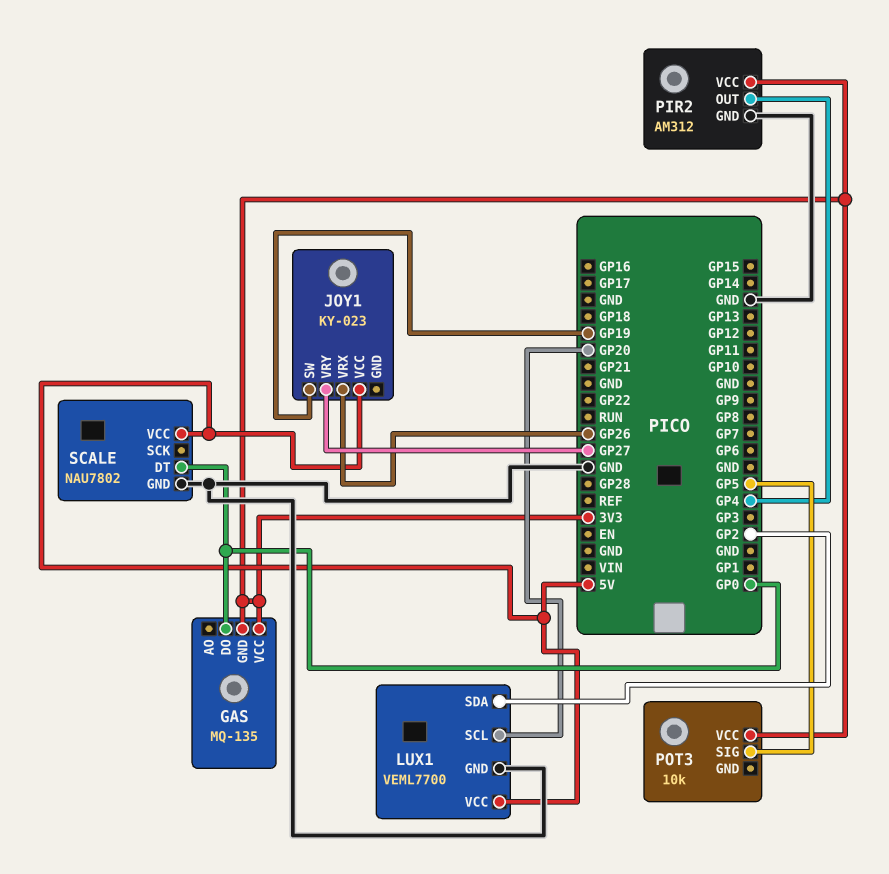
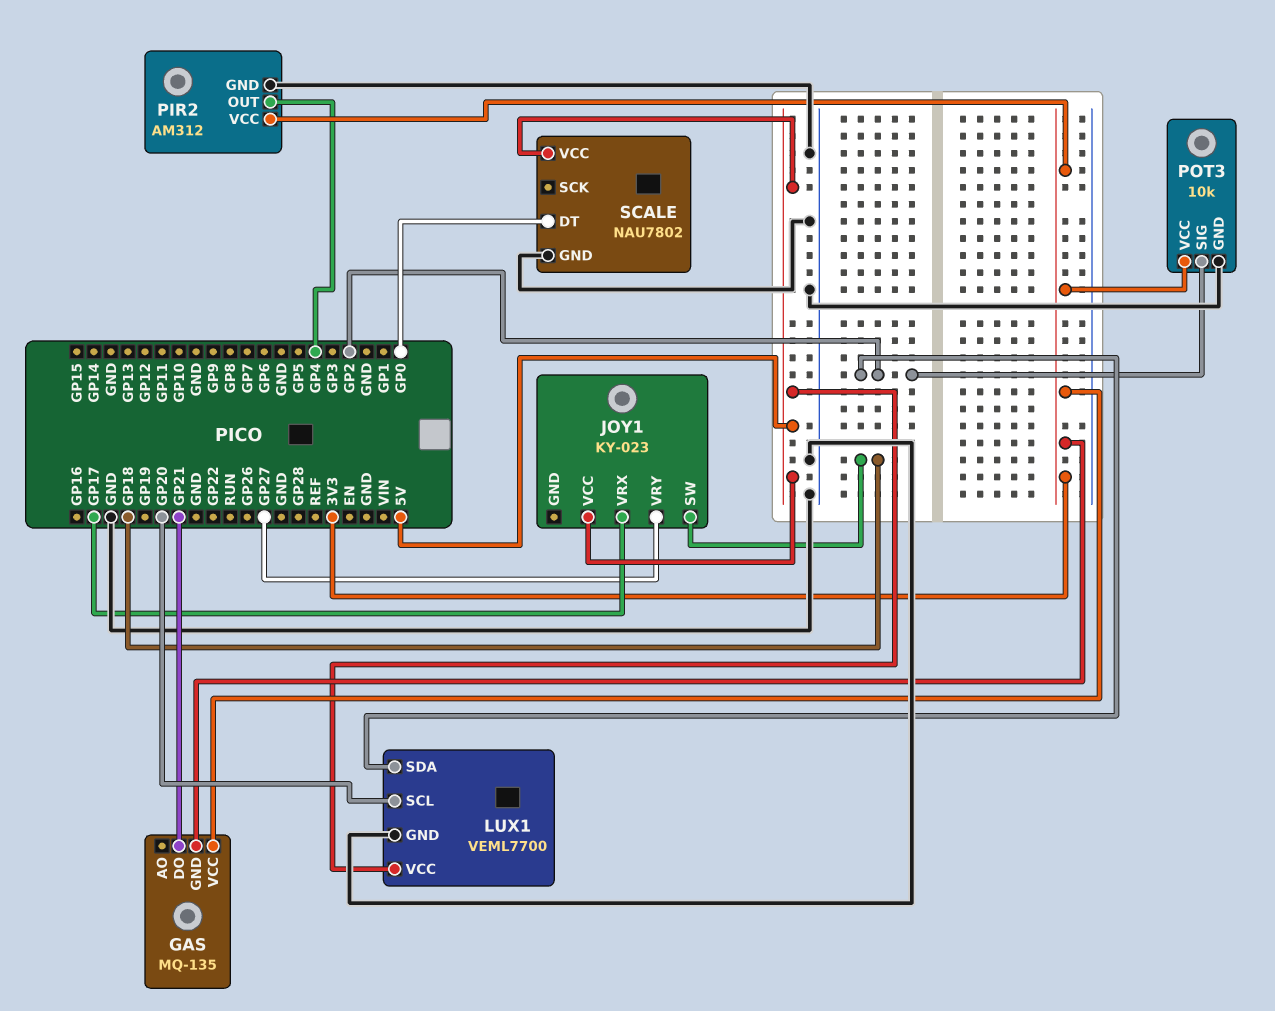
GAS pin DO: GP0 -> GP21
JOY1 pin SW: GP19 -> GP18
JOY1 pin VRX: GP26 -> GP17
POT3 pin GND: none -> GND
POT3 pin SIG: GP5 -> GP2

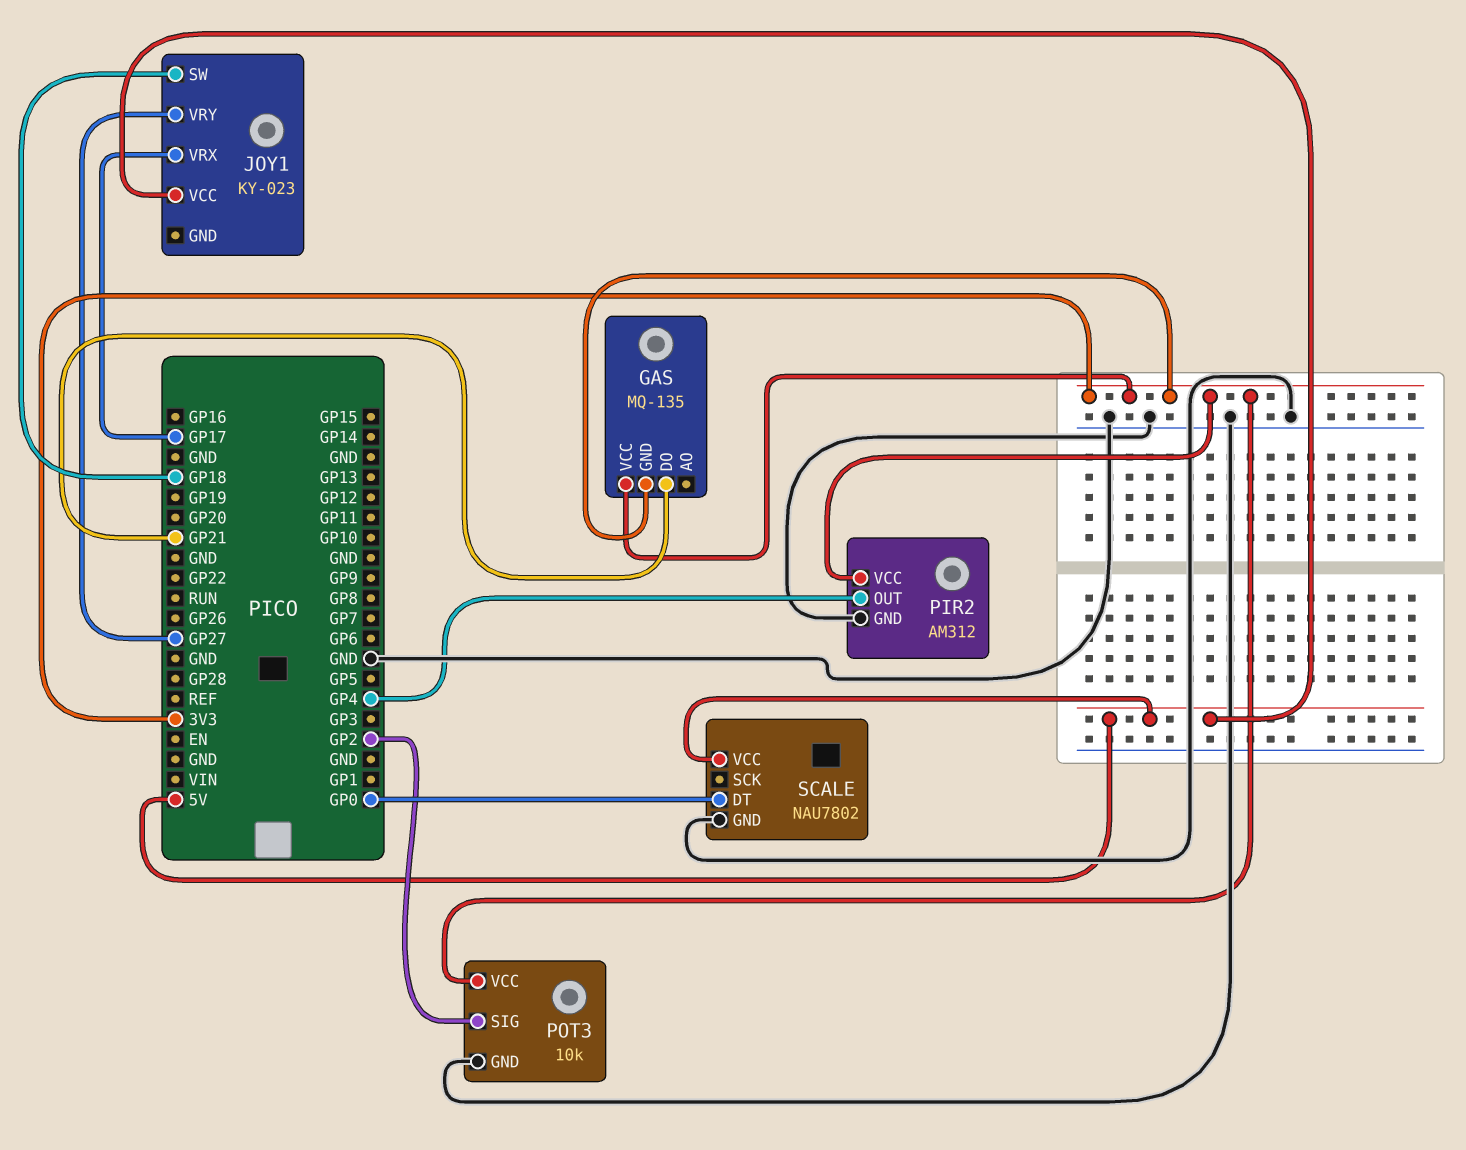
LUX1: VEML7700 -> none
LUX1 pin GND: GND -> none
LUX1 pin SCL: GP20 -> none
LUX1 pin SDA: GP2 -> none
LUX1 pin VCC: 5V -> none

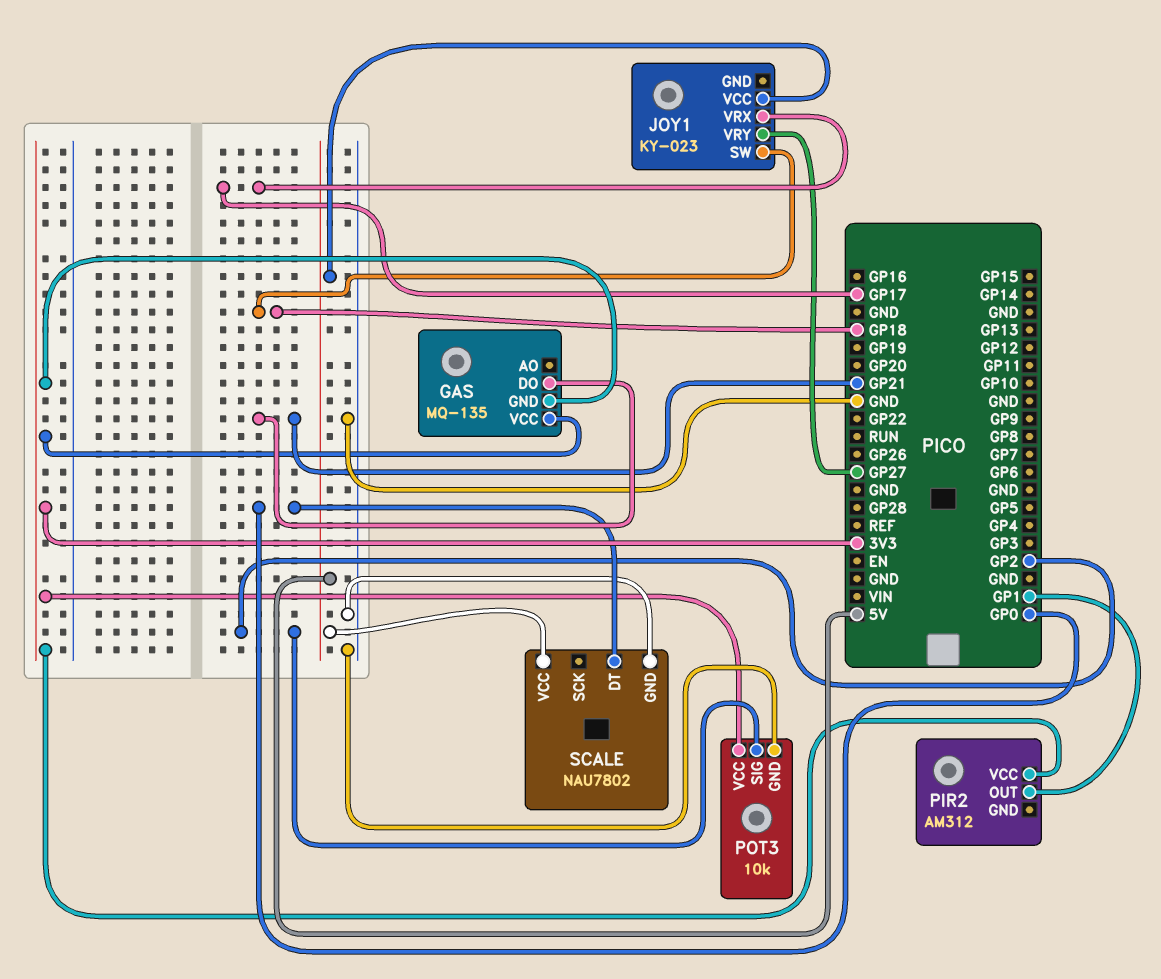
PIR2 pin GND: GND -> none
PIR2 pin OUT: GP4 -> GP1

